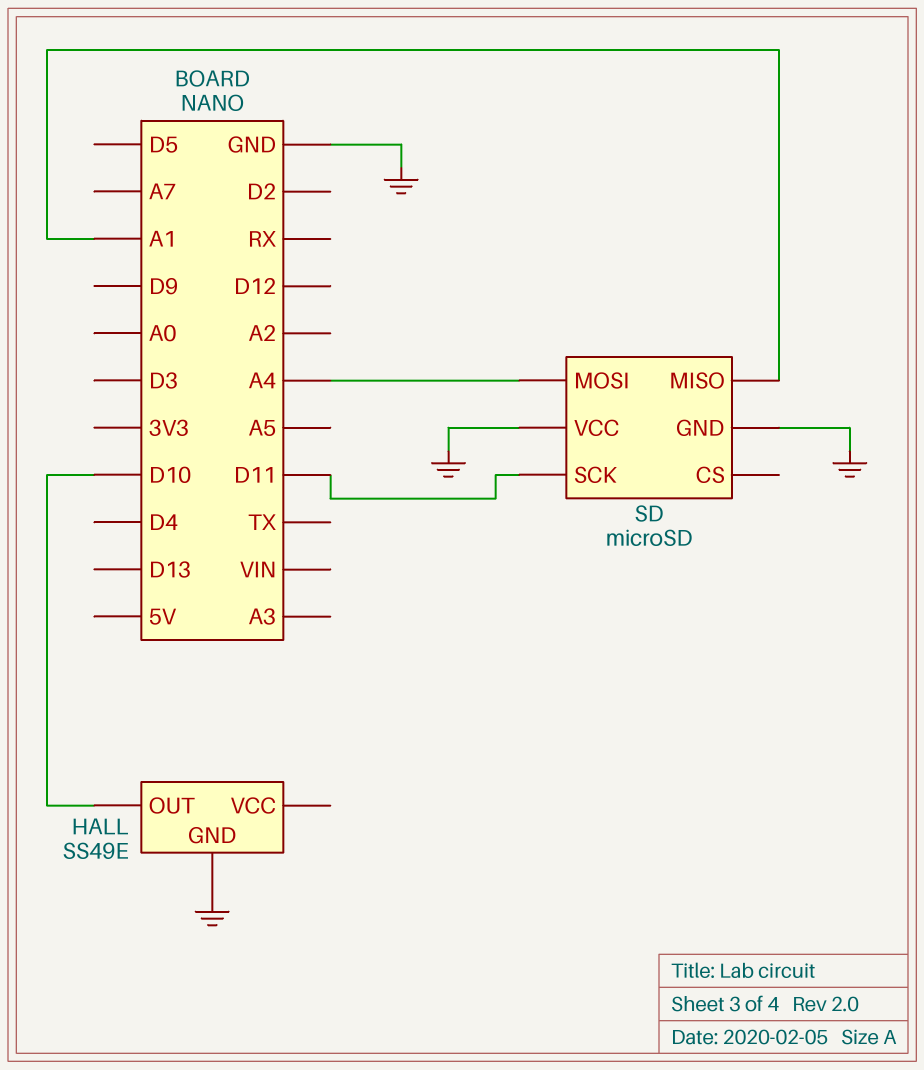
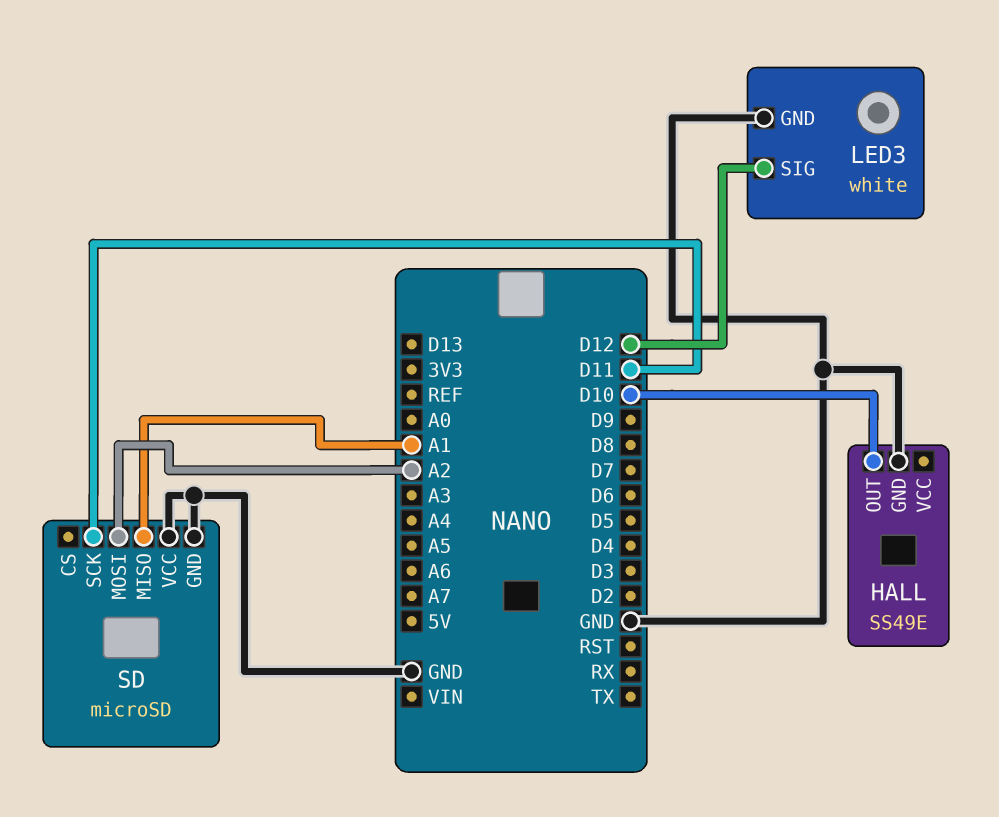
LED3: none -> white
LED3 pin GND: none -> GND
LED3 pin SIG: none -> D12
SD pin MOSI: A4 -> A2

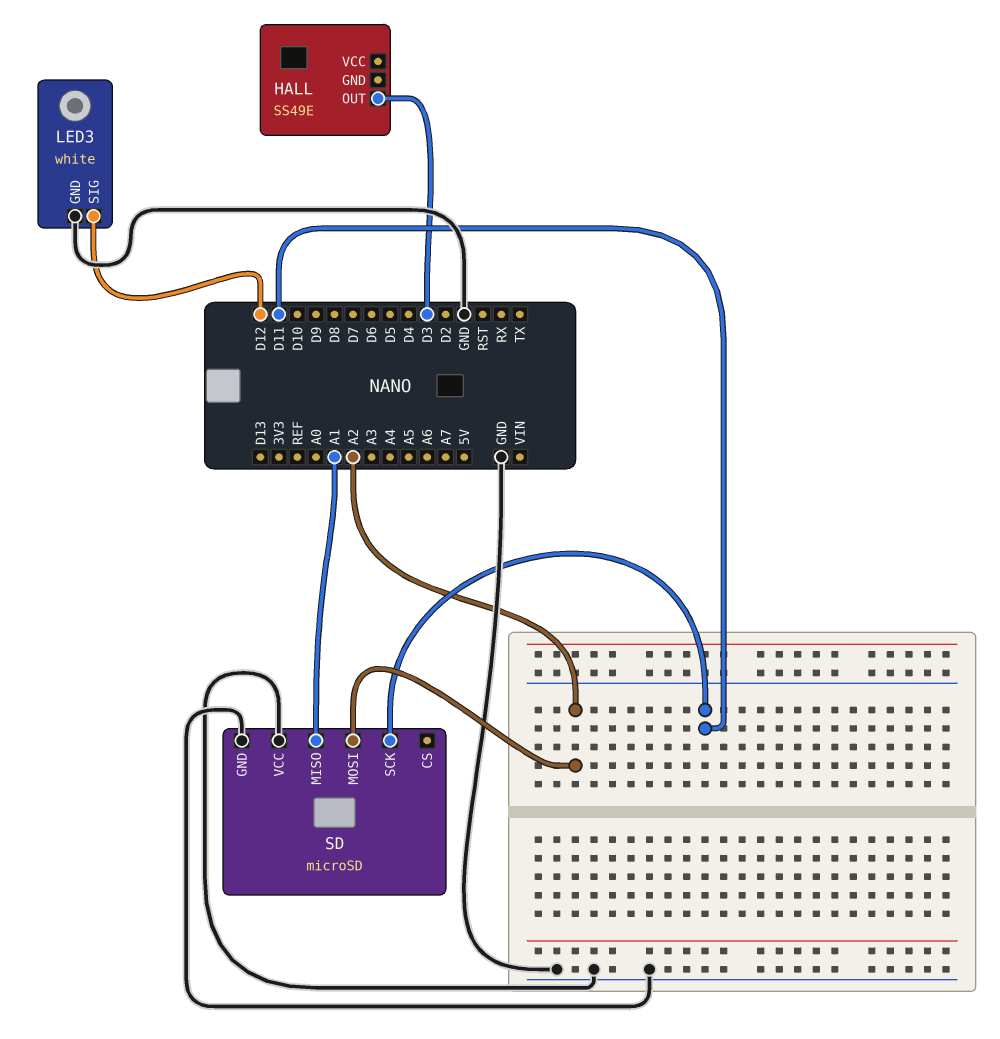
HALL pin GND: GND -> none
HALL pin OUT: D10 -> D3

